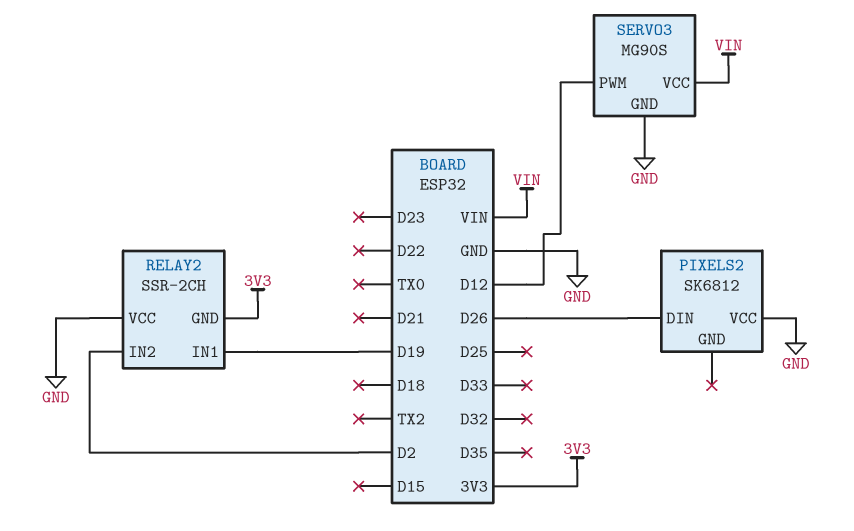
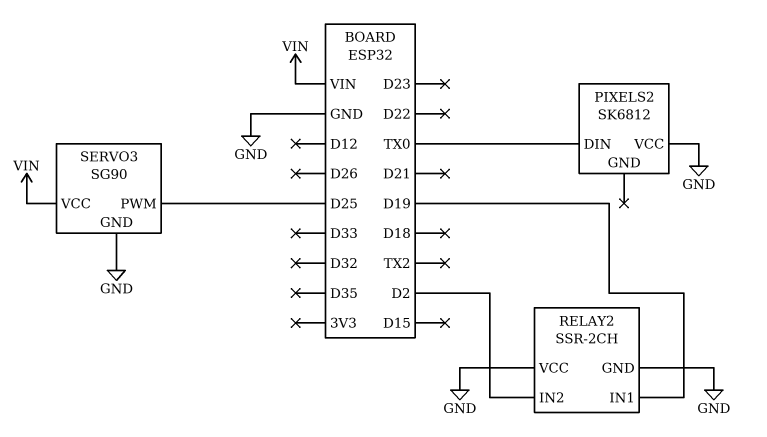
PIXELS2 pin DIN: D26 -> TX0
RELAY2 pin GND: 3V3 -> GND
SERVO3: MG90S -> SG90
SERVO3 pin PWM: D12 -> D25

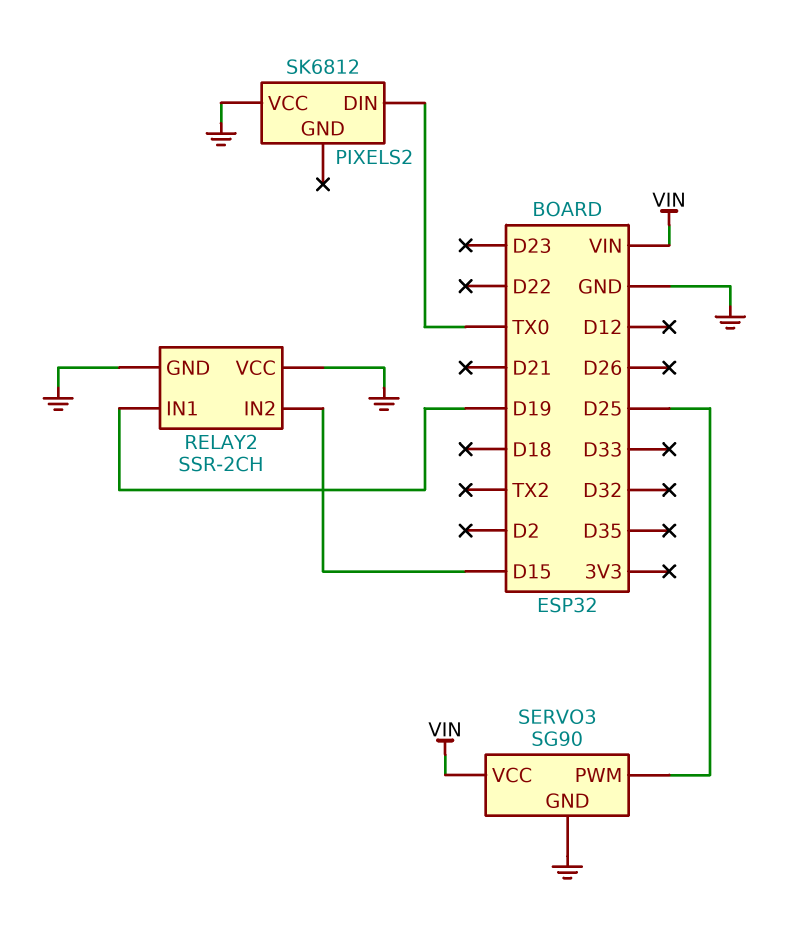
RELAY2 pin IN2: D2 -> D15

